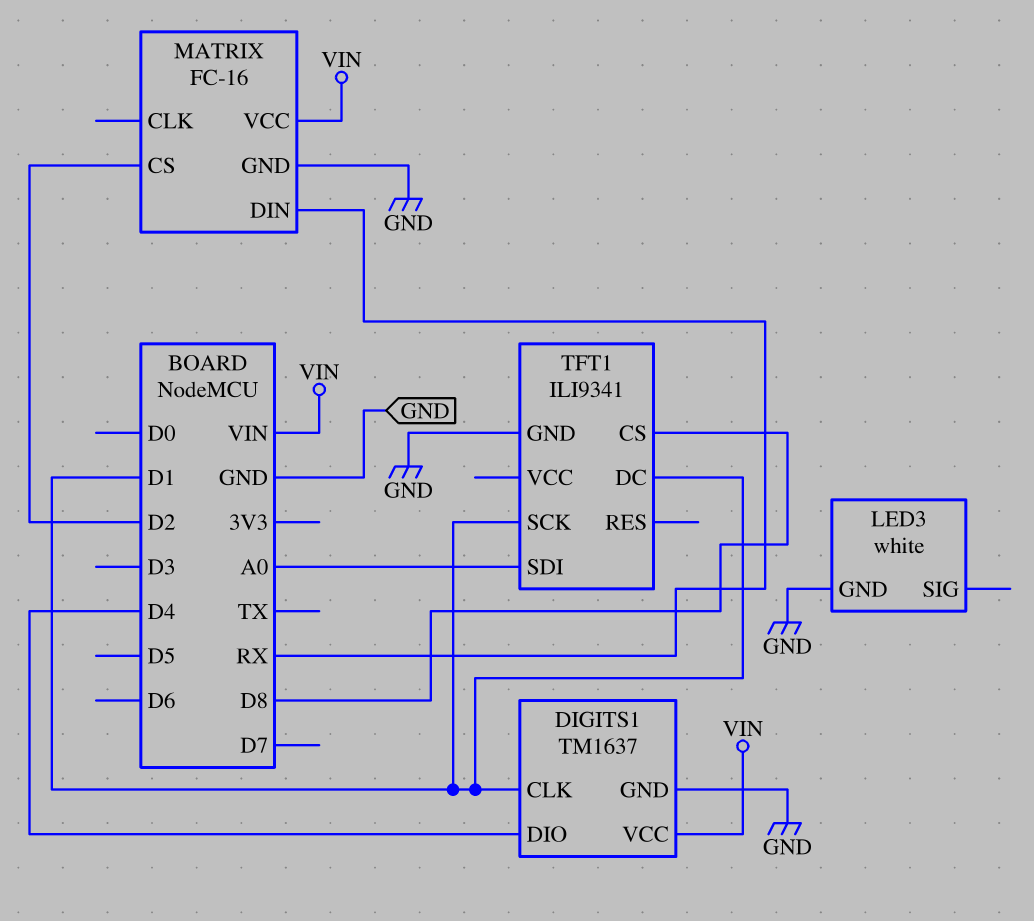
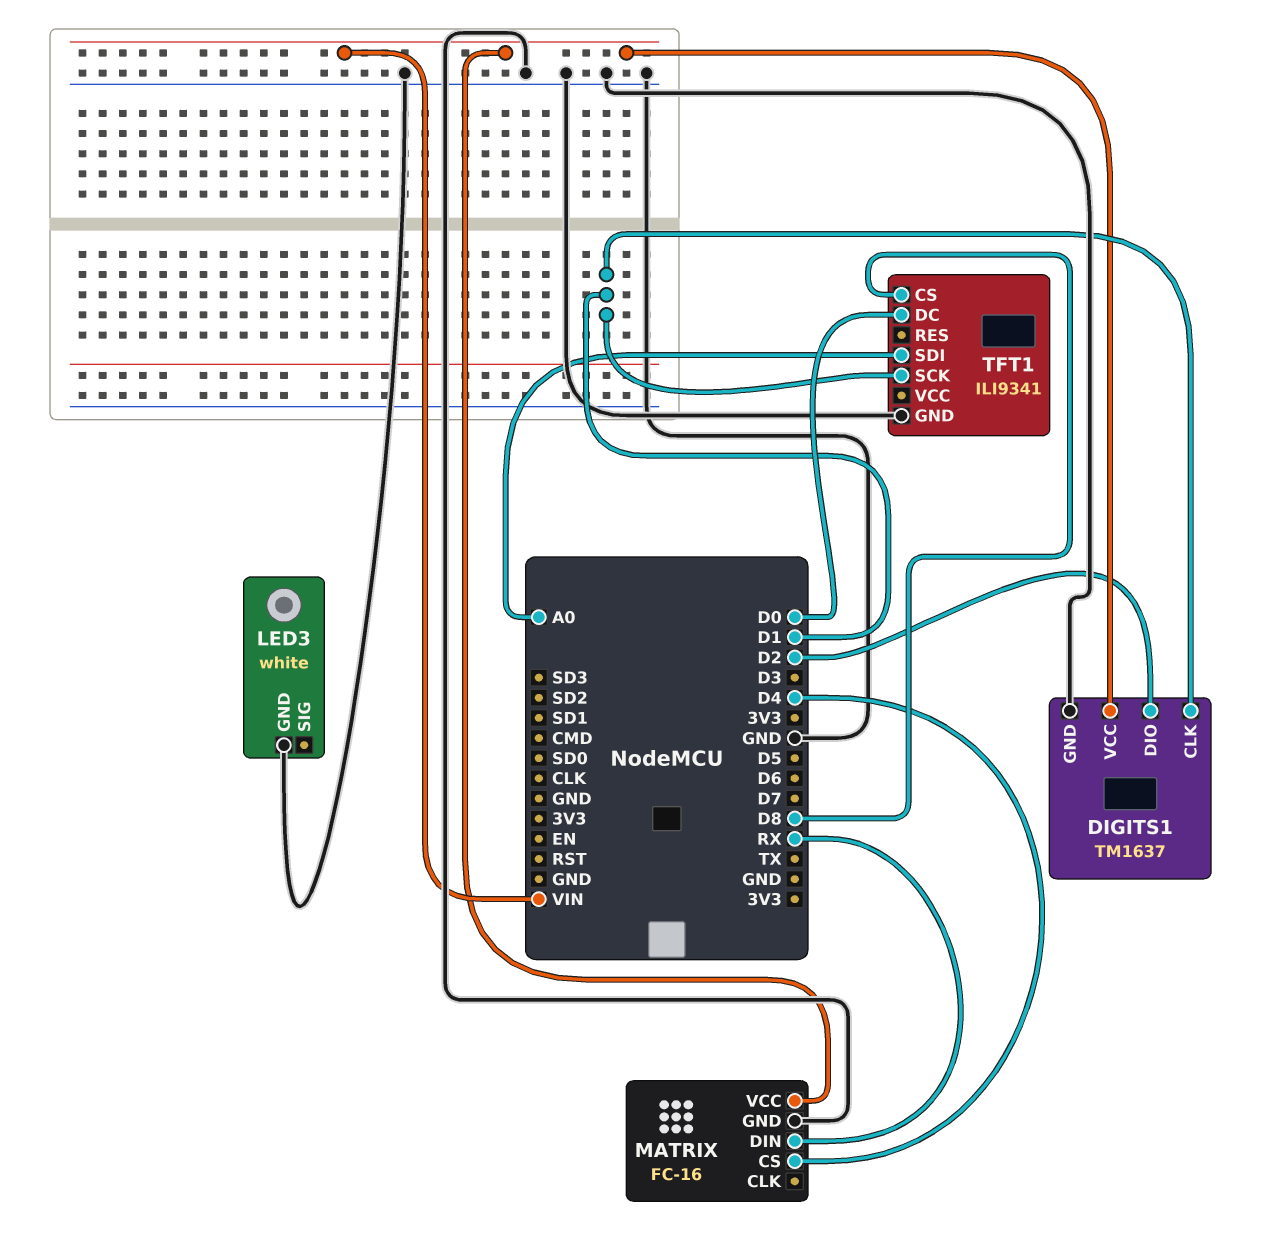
DIGITS1 pin DIO: D4 -> D2
MATRIX pin CS: D2 -> D4
TFT1 pin DC: D1 -> D0

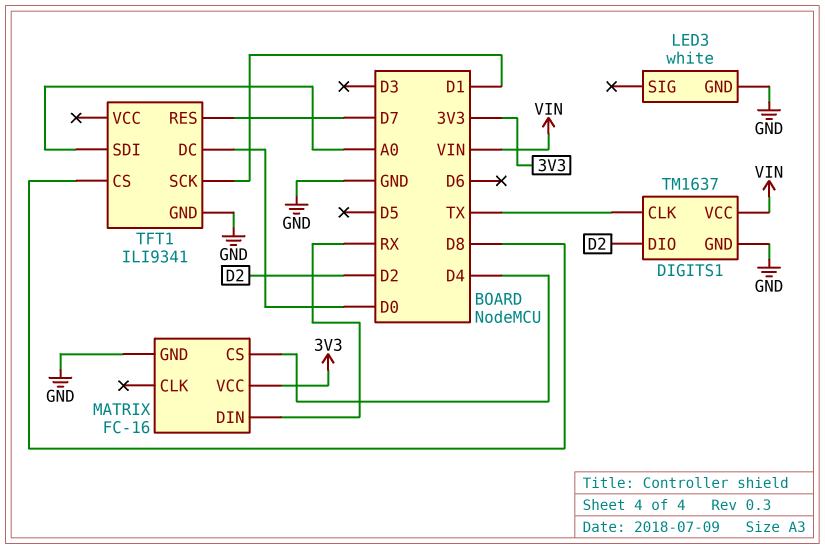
DIGITS1 pin CLK: D1 -> TX
MATRIX pin VCC: VIN -> 3V3
TFT1 pin RES: none -> D7

